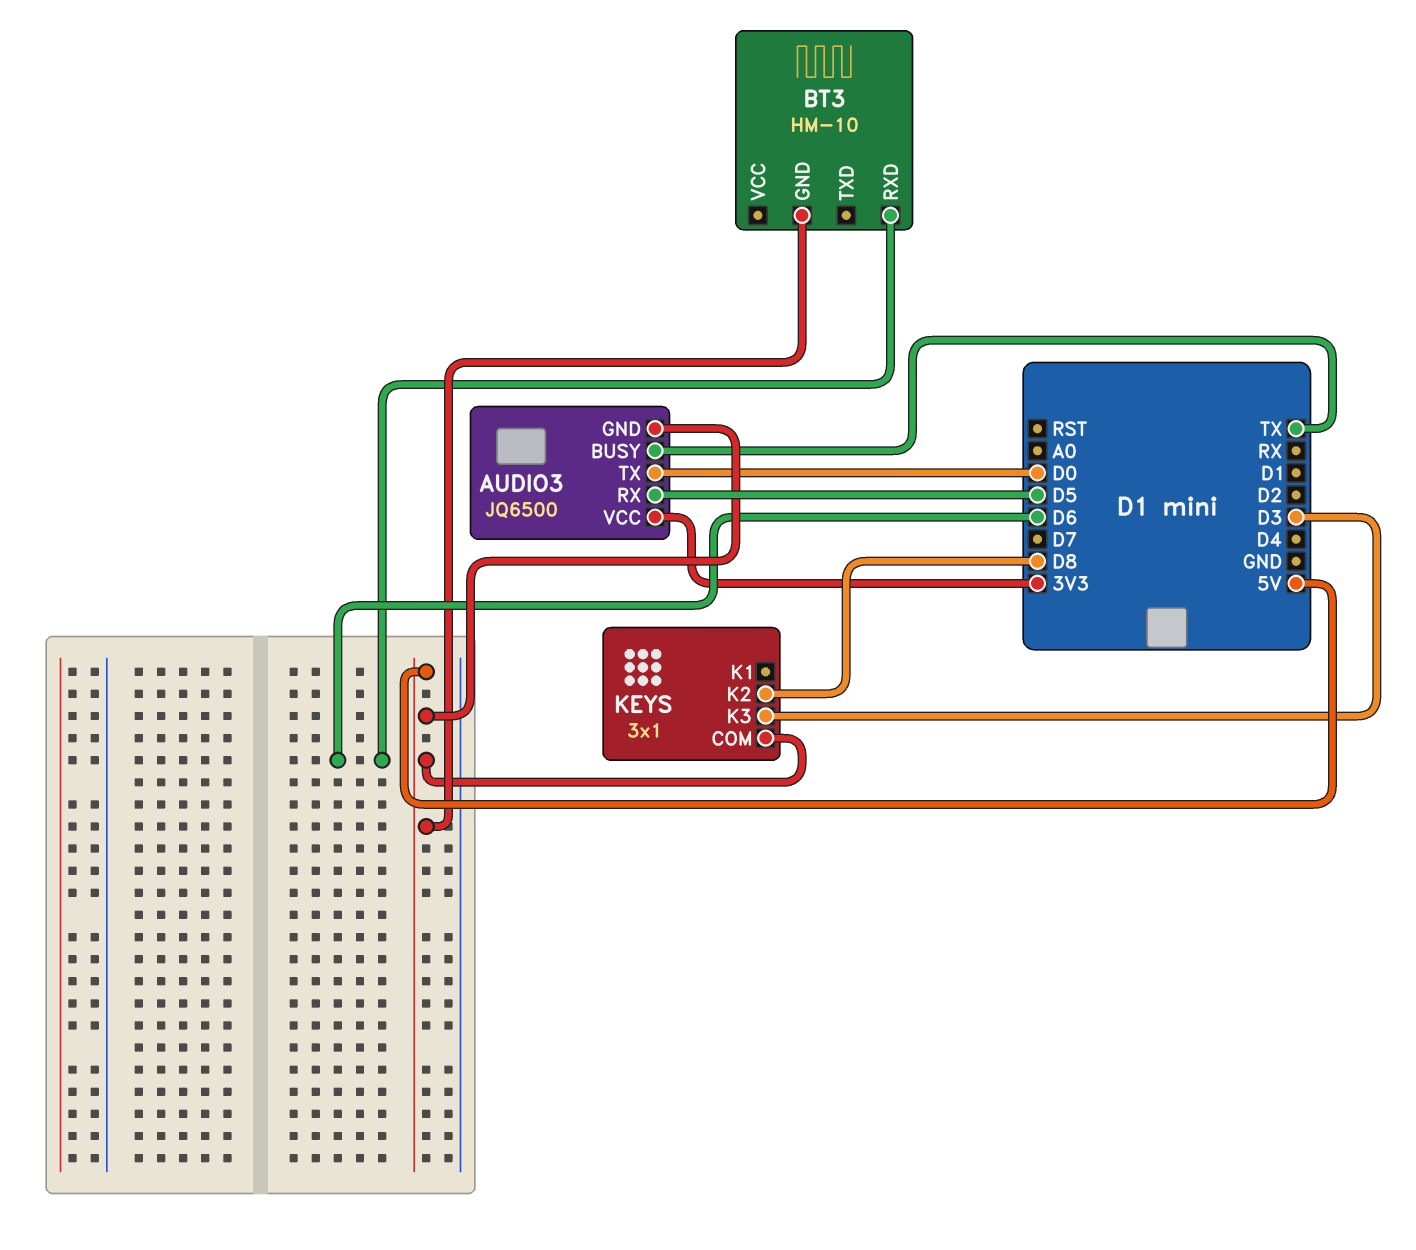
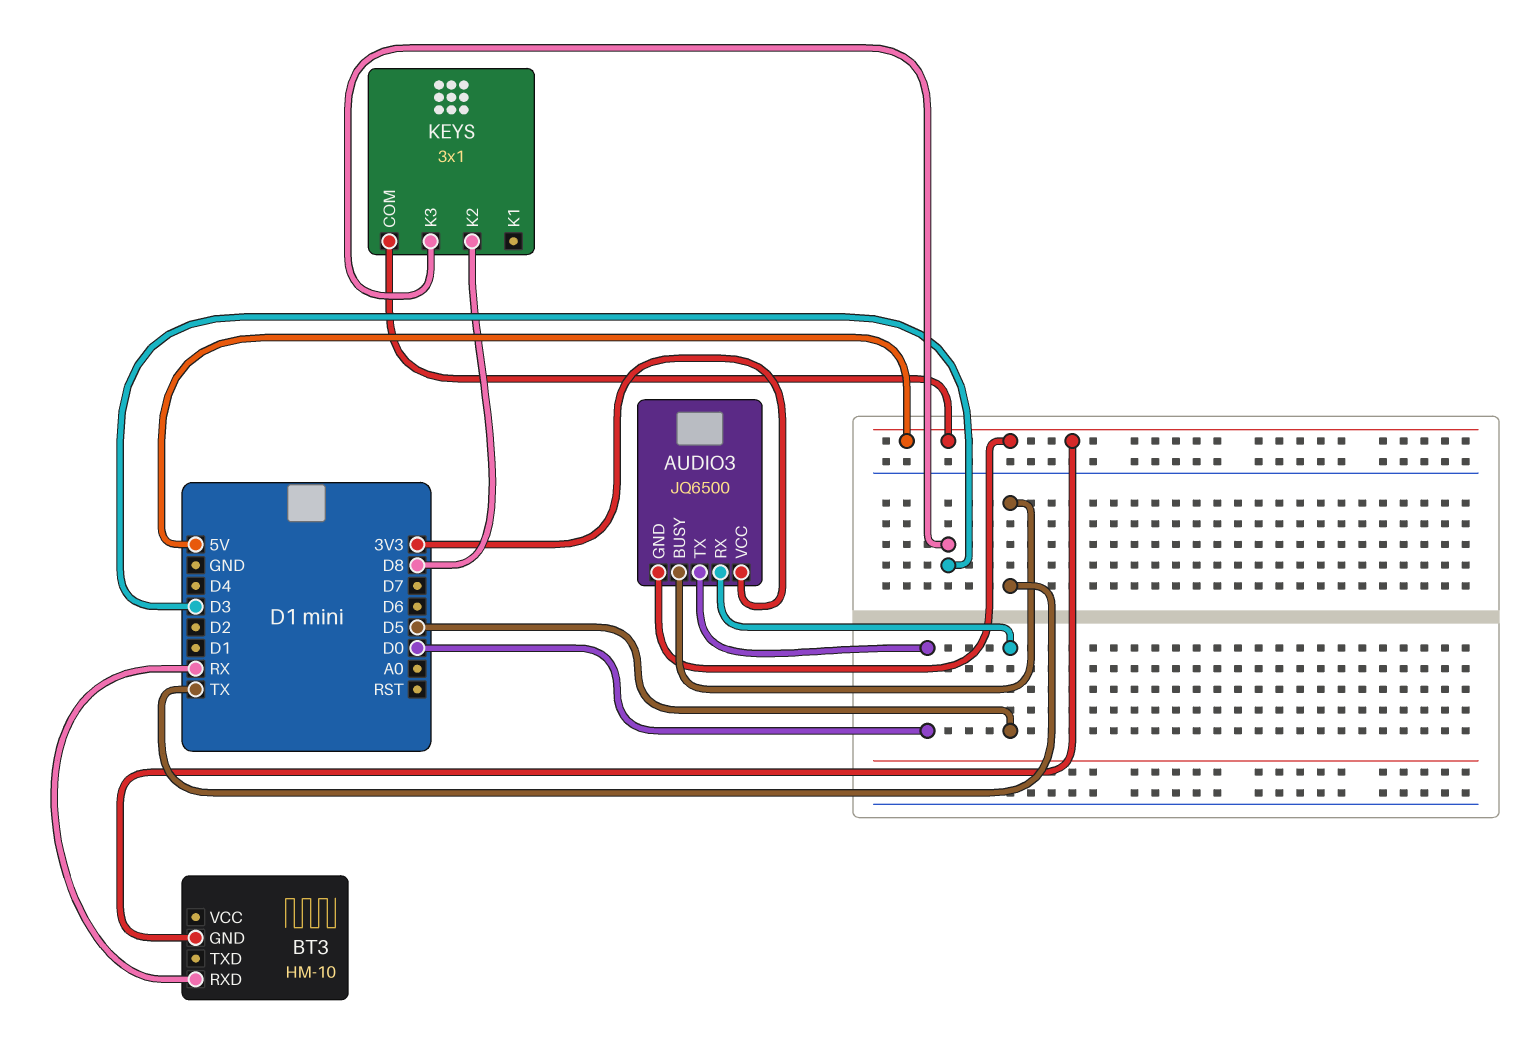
BT3 pin RXD: D6 -> RX

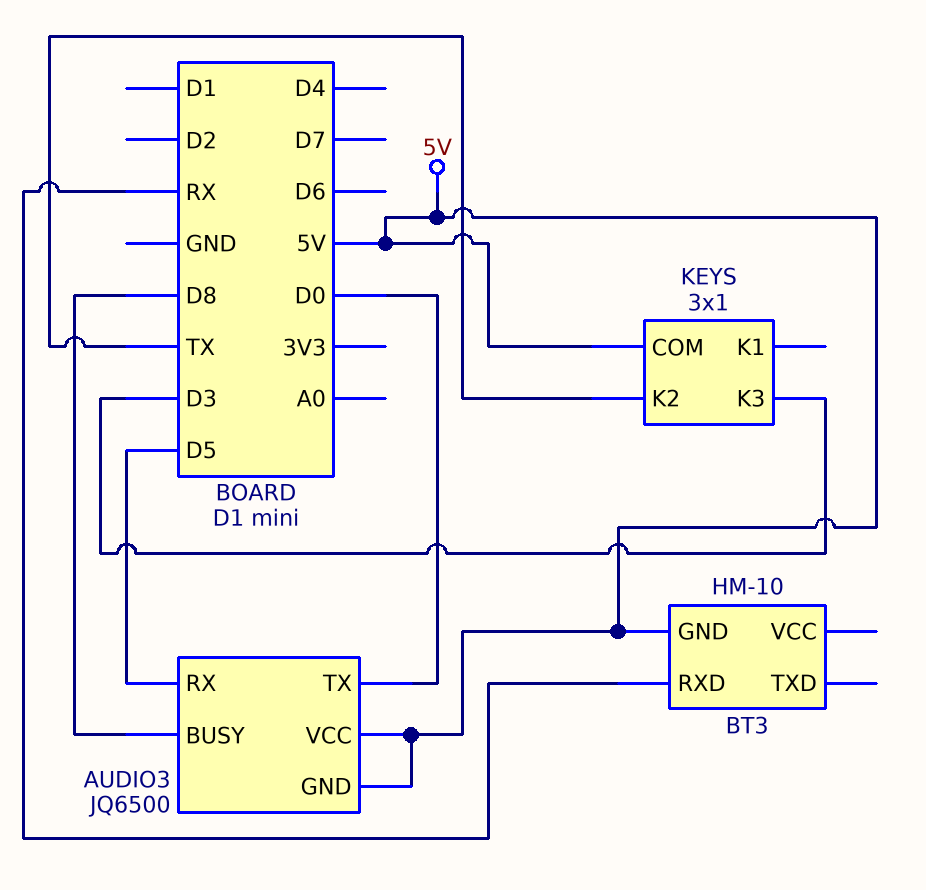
AUDIO3 pin BUSY: TX -> D8
AUDIO3 pin VCC: 3V3 -> 5V
KEYS pin K2: D8 -> TX

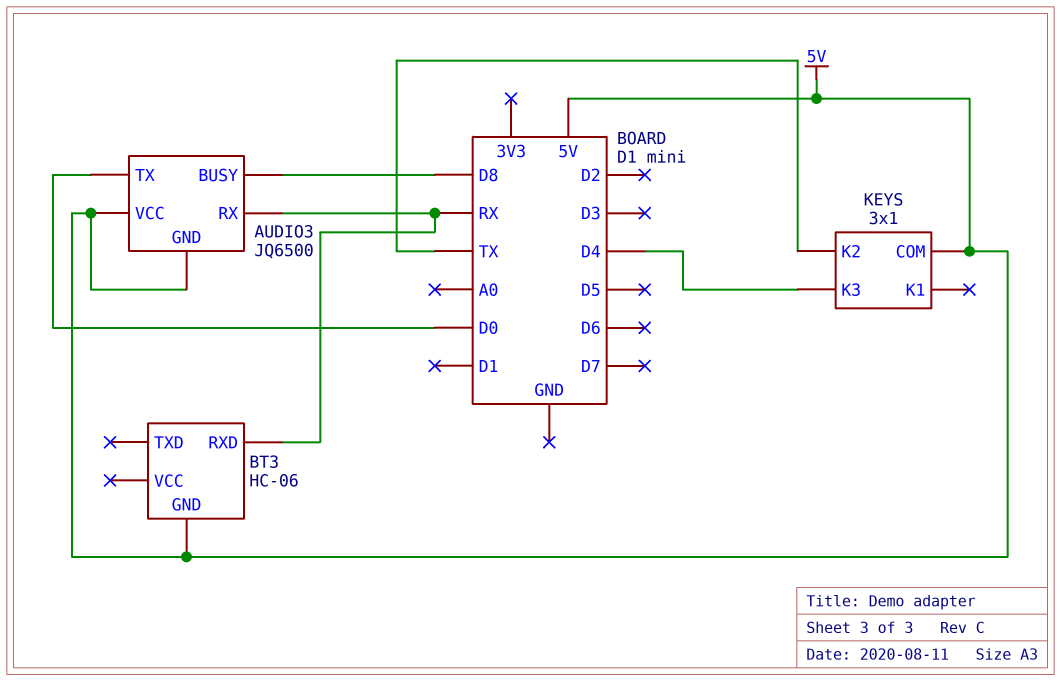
AUDIO3 pin RX: D5 -> RX
BT3: HM-10 -> HC-06
KEYS pin K3: D3 -> D4

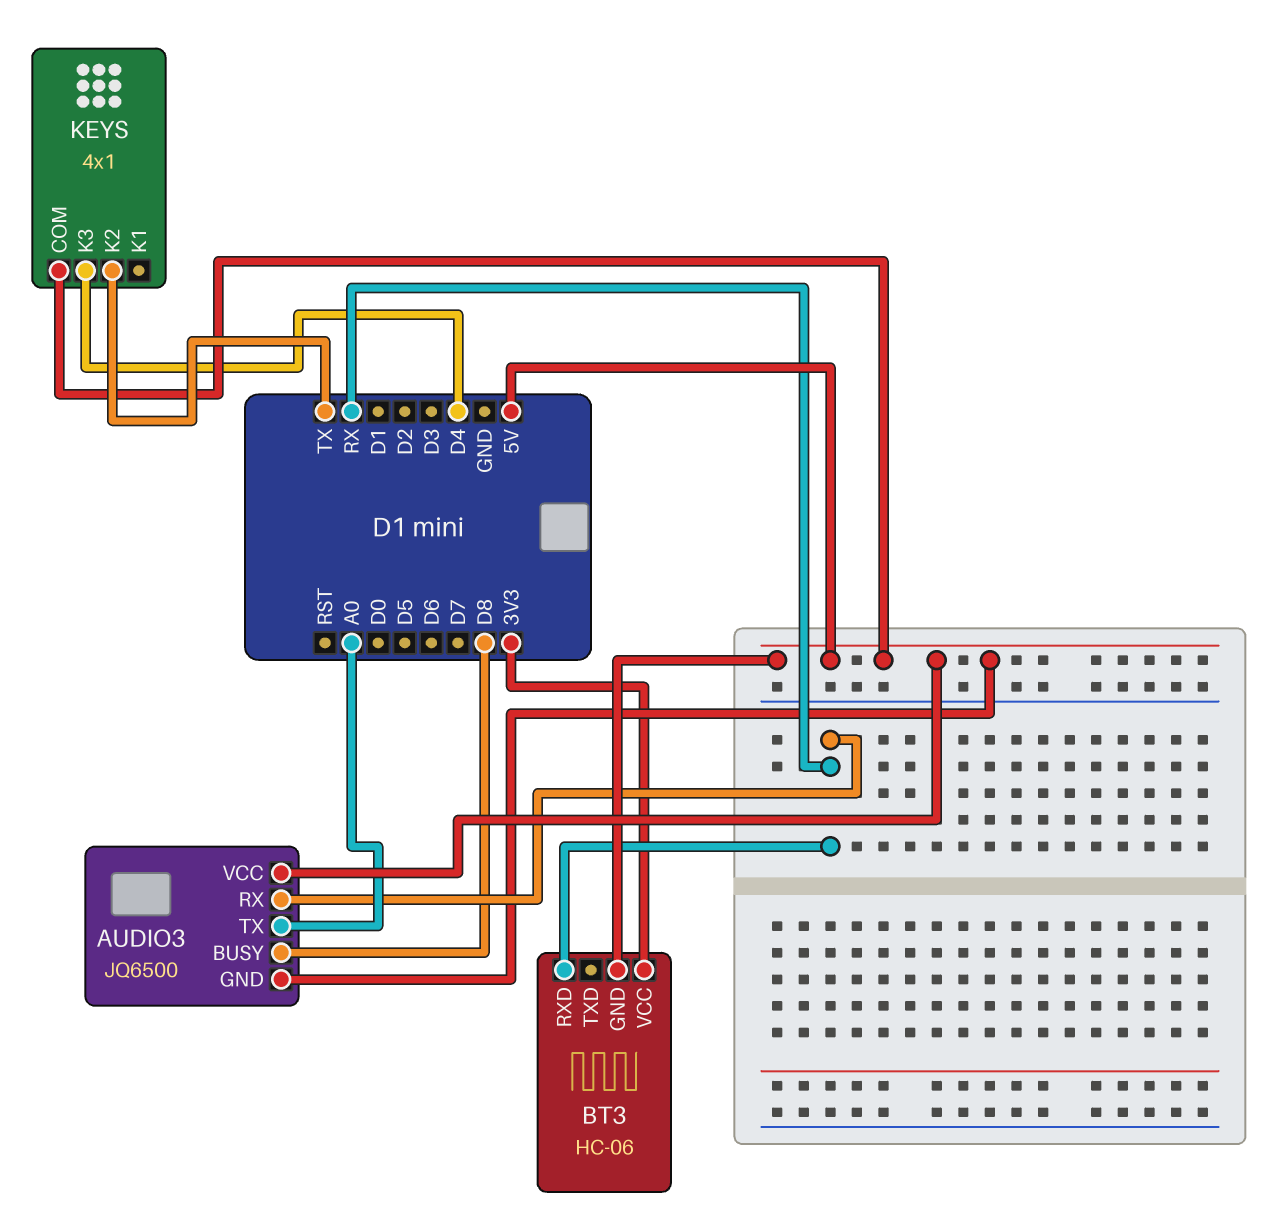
AUDIO3 pin TX: D0 -> A0
BT3 pin VCC: none -> 3V3
KEYS: 3x1 -> 4x1

